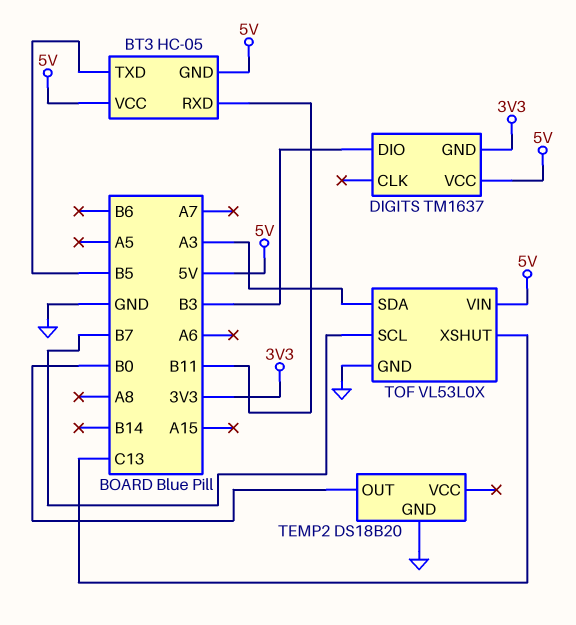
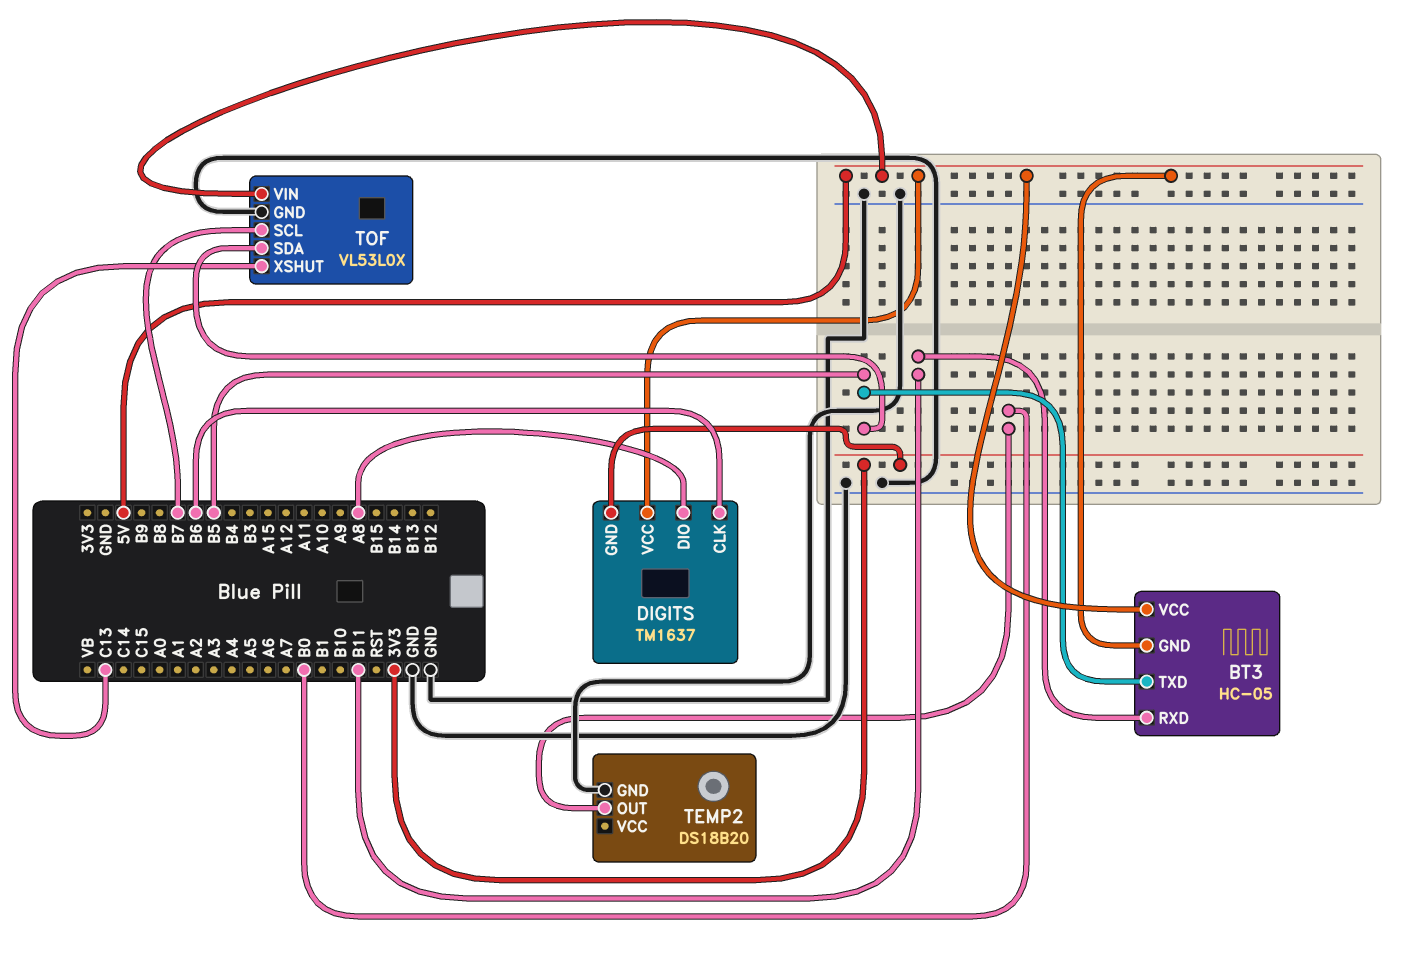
DIGITS pin CLK: none -> B6
DIGITS pin DIO: B3 -> A8
TOF pin SDA: A3 -> B5

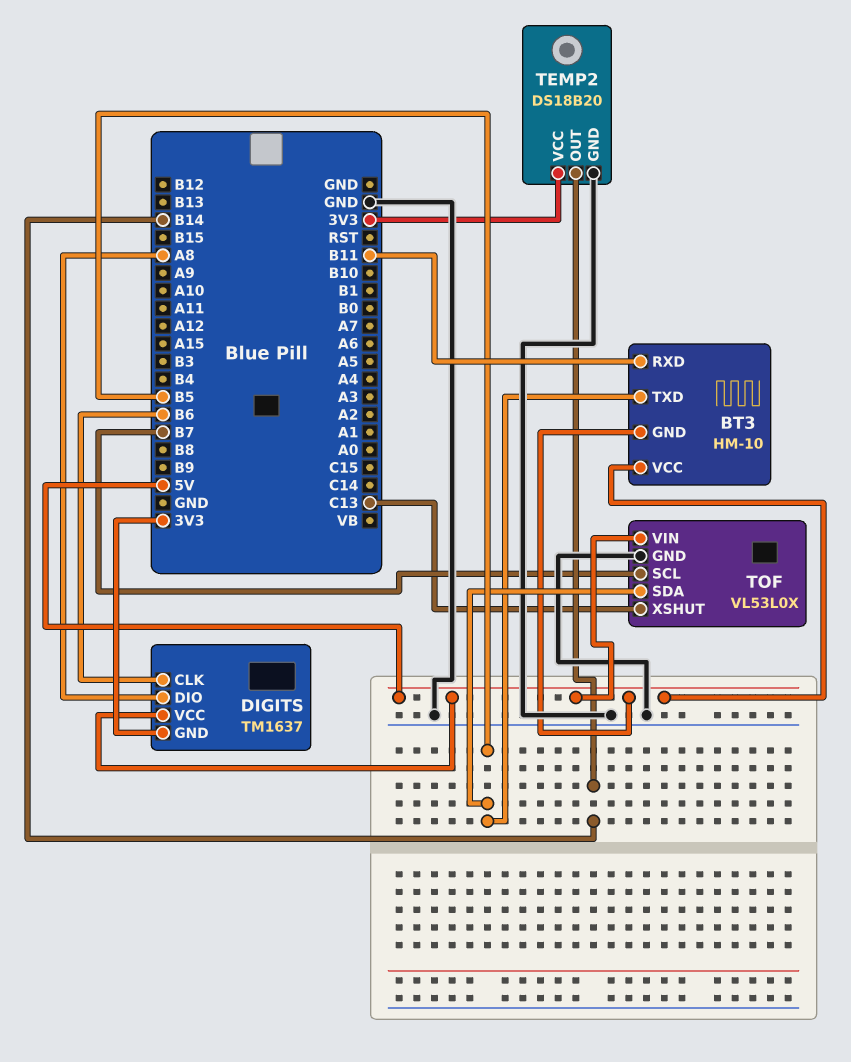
BT3: HC-05 -> HM-10
TEMP2 pin OUT: B0 -> B14
TEMP2 pin VCC: none -> 3V3

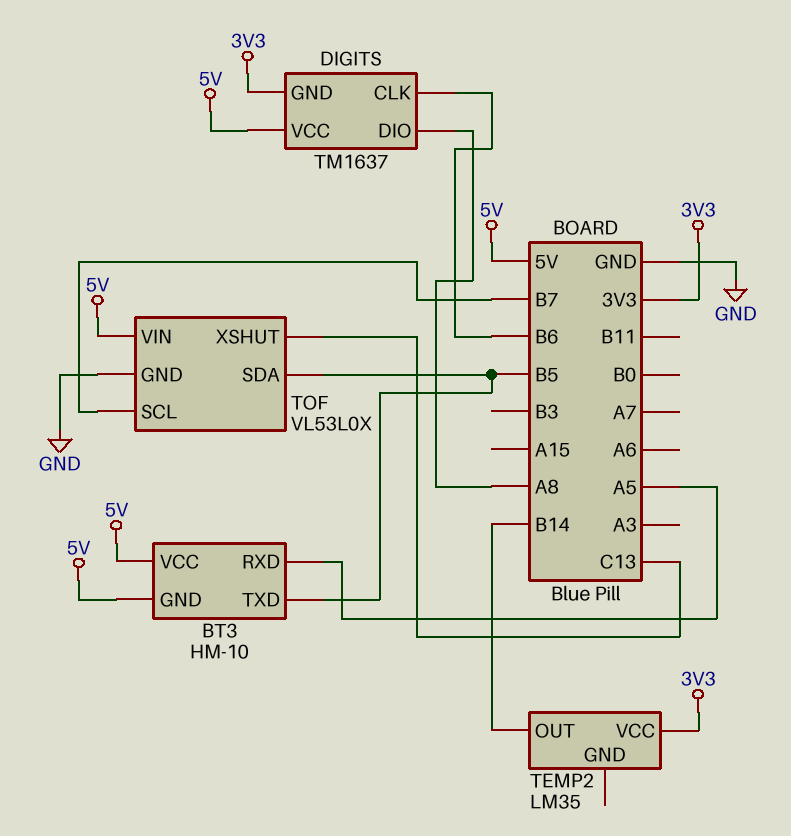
BT3 pin RXD: B11 -> A5
TEMP2: DS18B20 -> LM35
TEMP2 pin GND: GND -> none

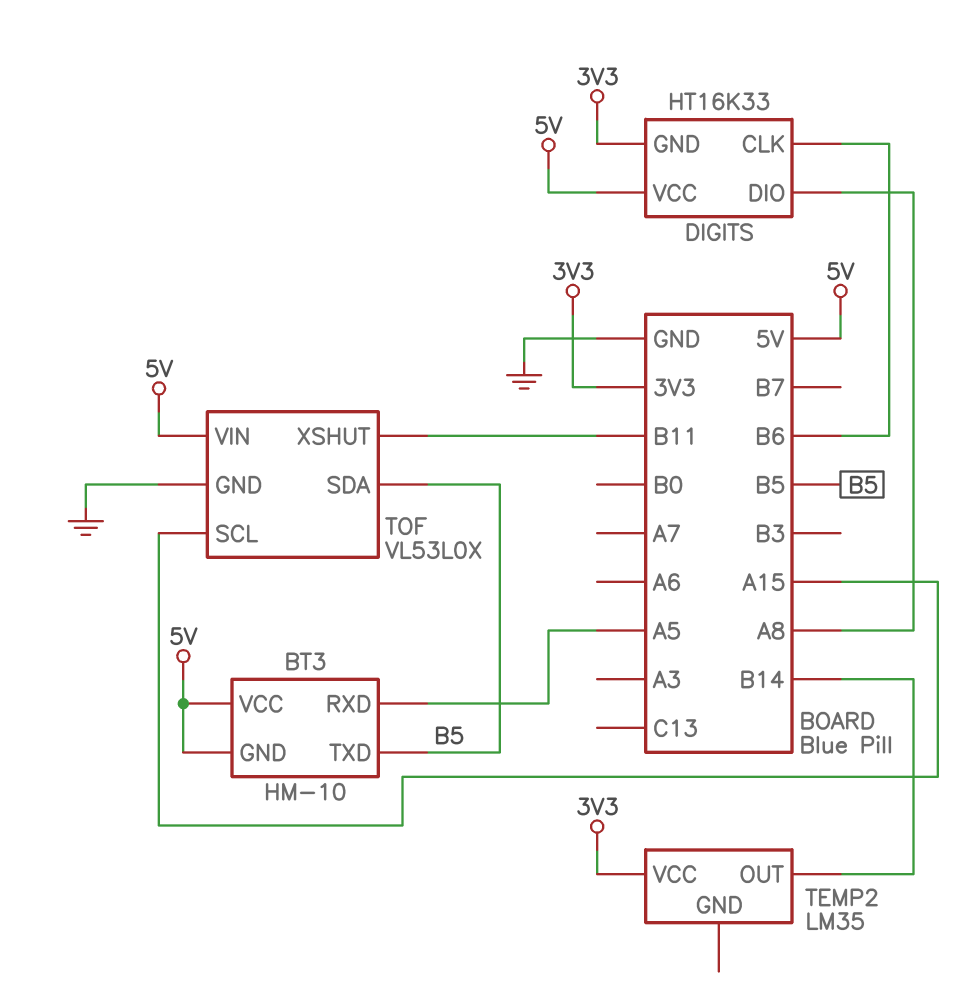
DIGITS: TM1637 -> HT16K33
TOF pin SCL: B7 -> A15
TOF pin XSHUT: C13 -> B11

